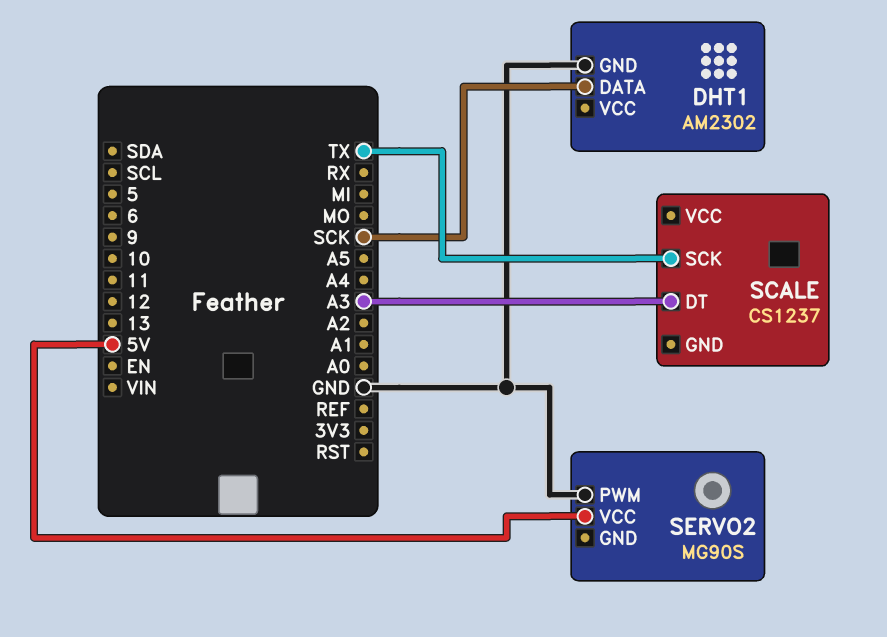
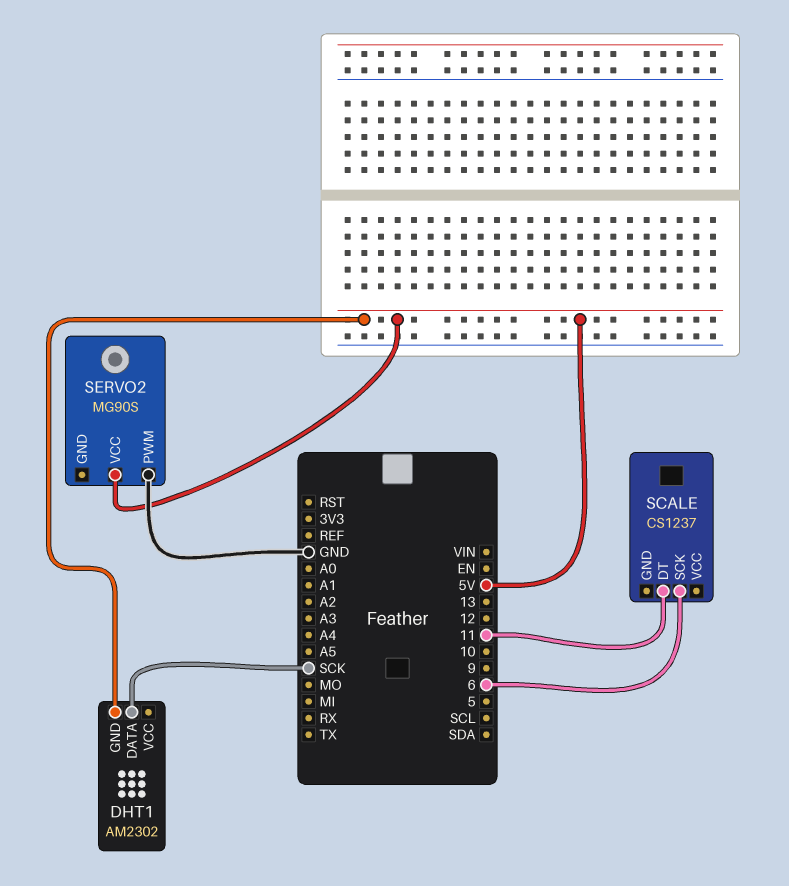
DHT1 pin GND: GND -> 5V
SCALE pin DT: A3 -> 11
SCALE pin SCK: TX -> 6

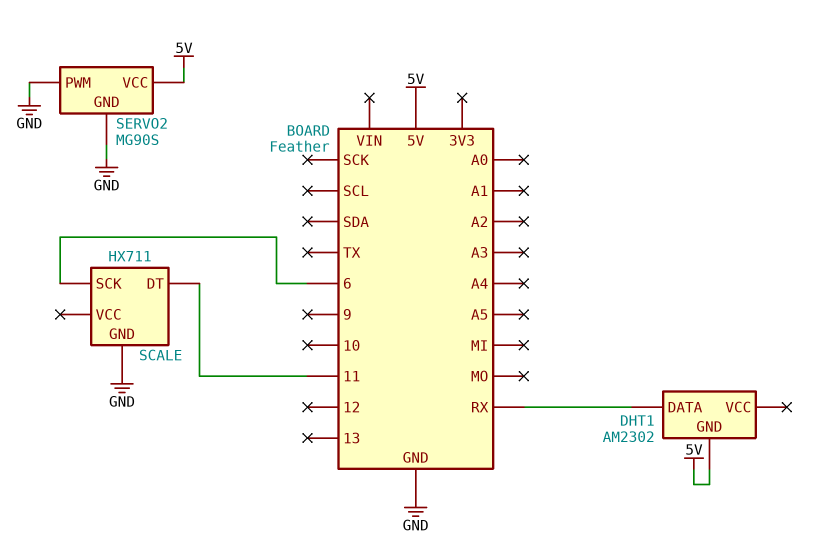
DHT1 pin DATA: SCK -> RX
SCALE: CS1237 -> HX711
SCALE pin GND: none -> GND
SERVO2 pin GND: none -> GND

